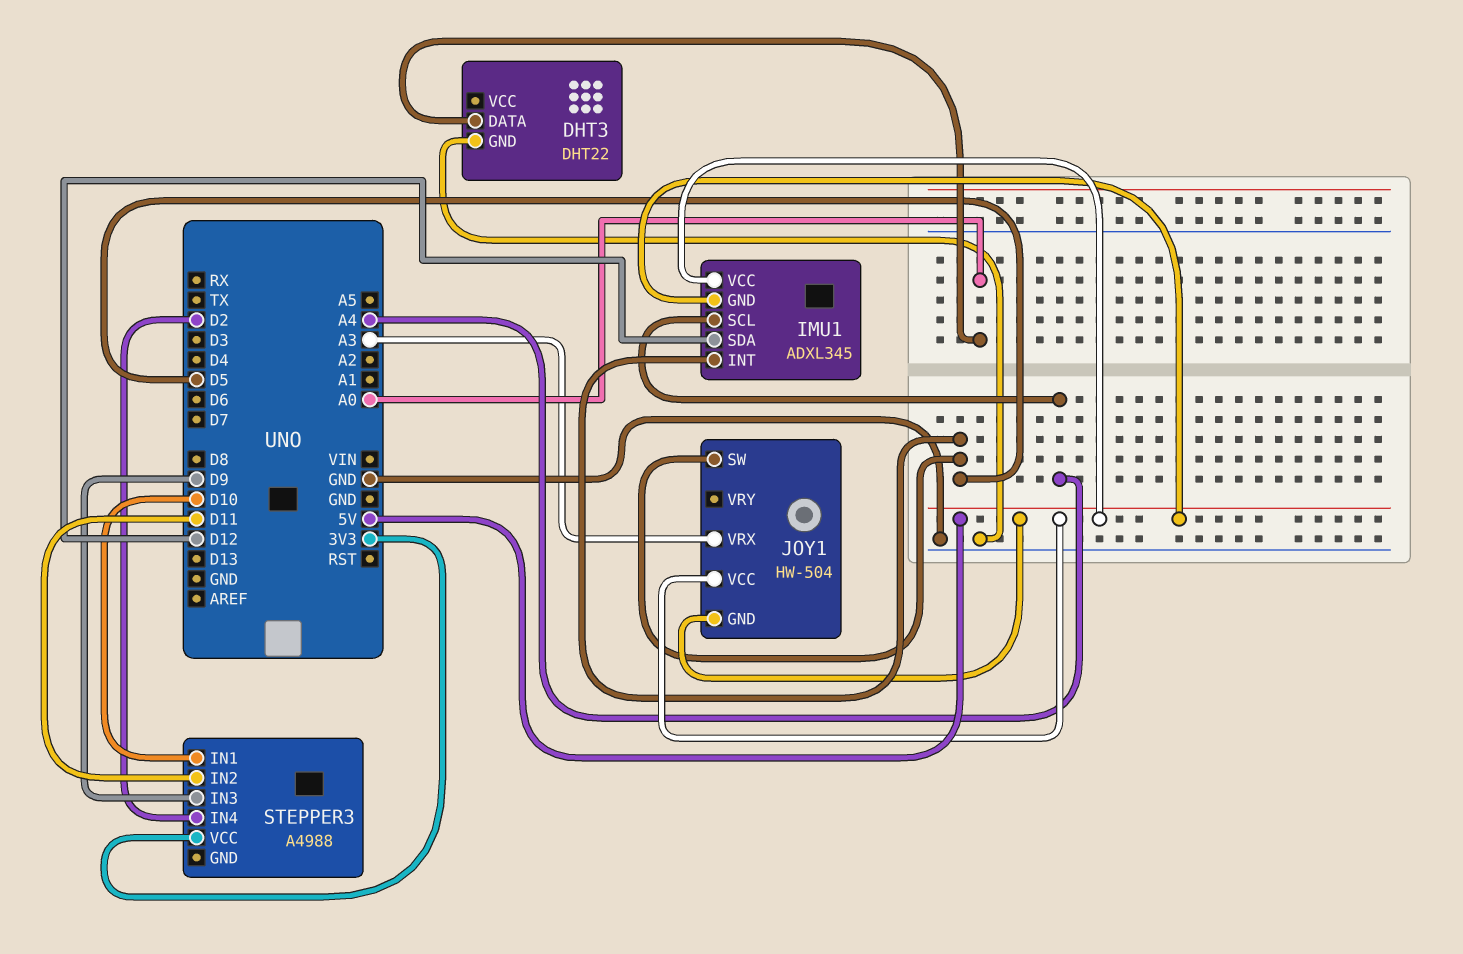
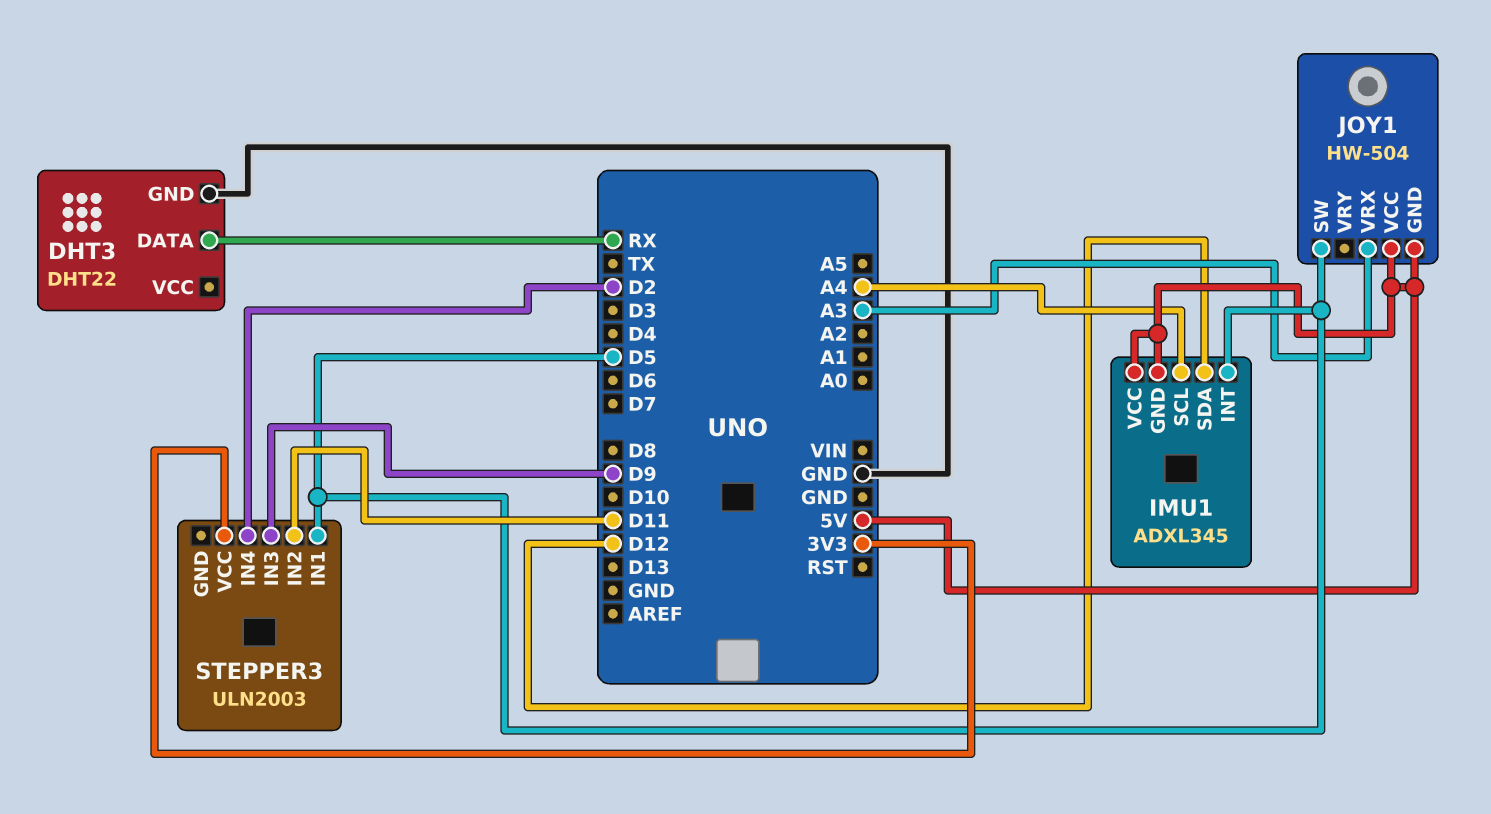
DHT3 pin DATA: A0 -> RX
STEPPER3: A4988 -> ULN2003
STEPPER3 pin IN1: D10 -> D5

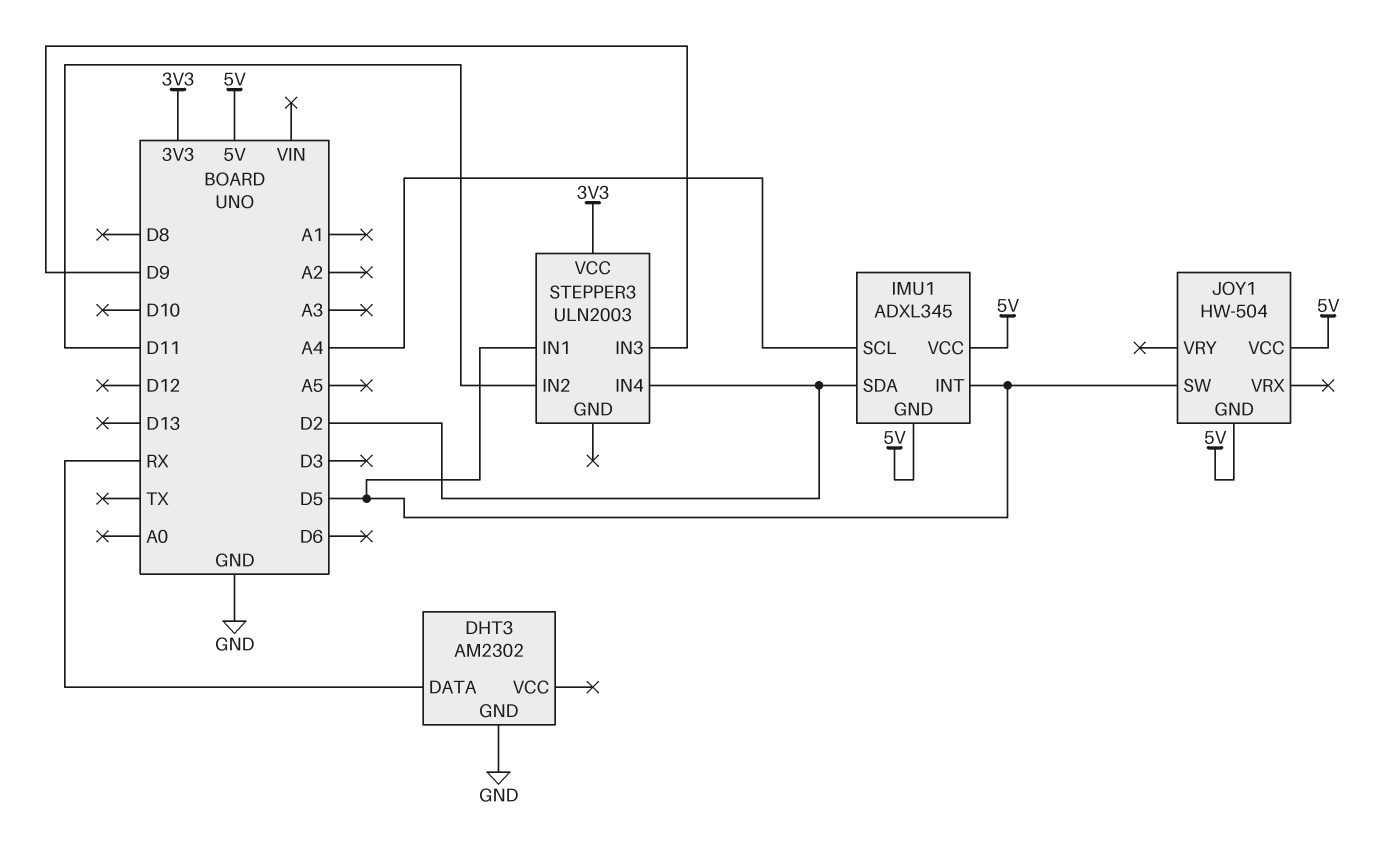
DHT3: DHT22 -> AM2302
IMU1 pin SDA: D12 -> D2
JOY1 pin VRX: A3 -> none

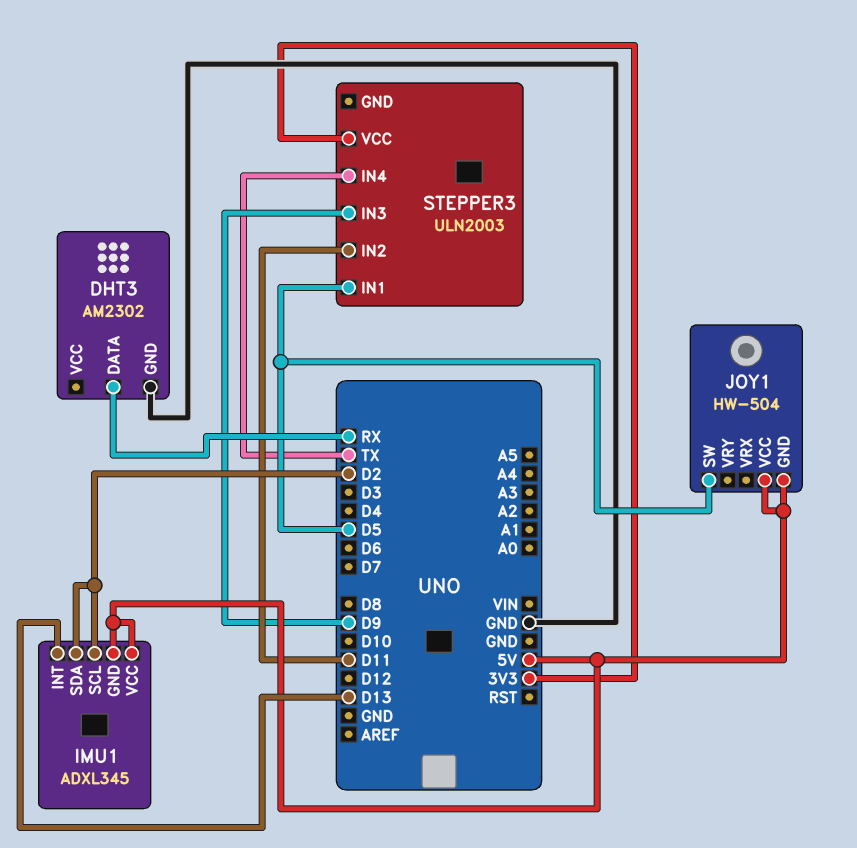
IMU1 pin INT: D5 -> D13
IMU1 pin SCL: A4 -> D2
STEPPER3 pin IN4: D2 -> TX

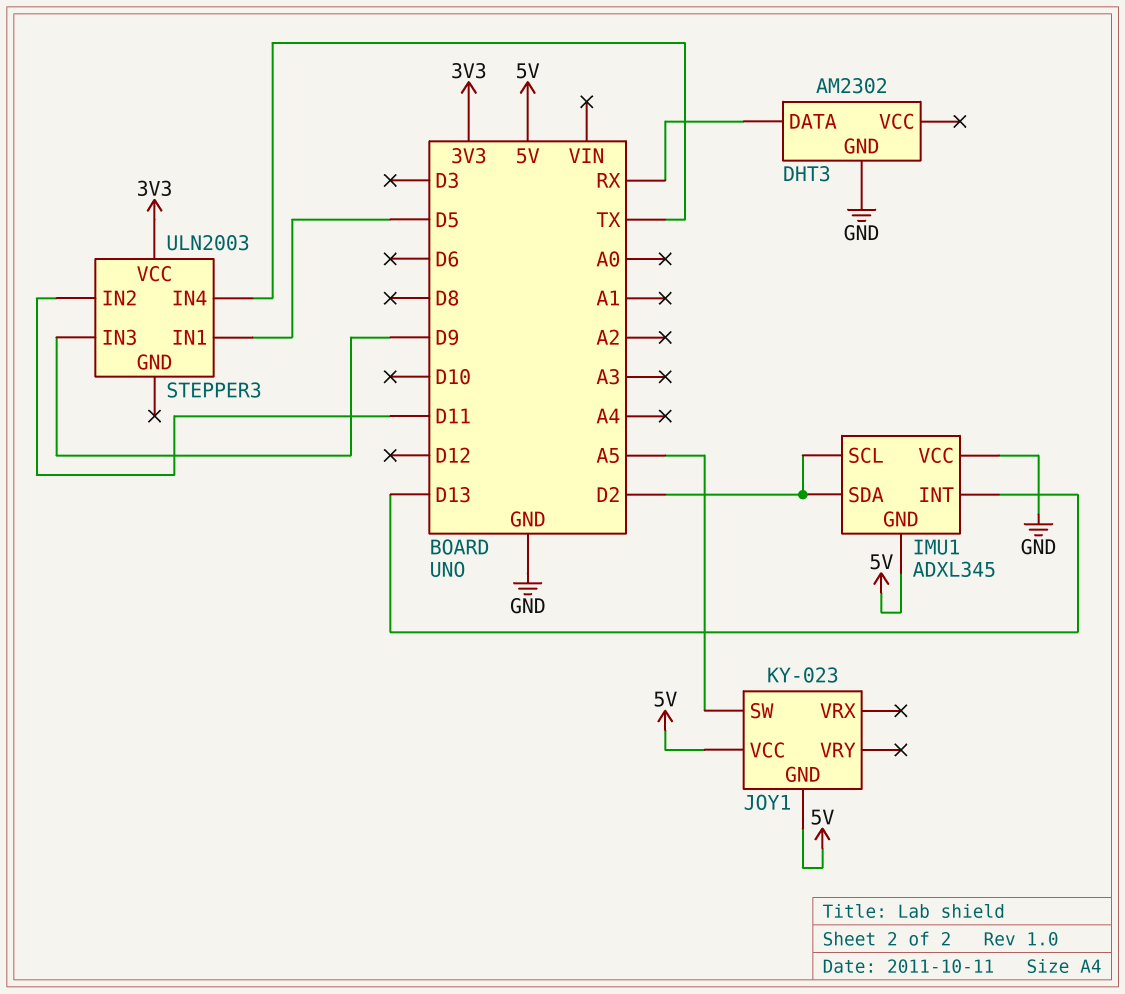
IMU1 pin VCC: 5V -> GND
JOY1: HW-504 -> KY-023
JOY1 pin SW: D5 -> A5

